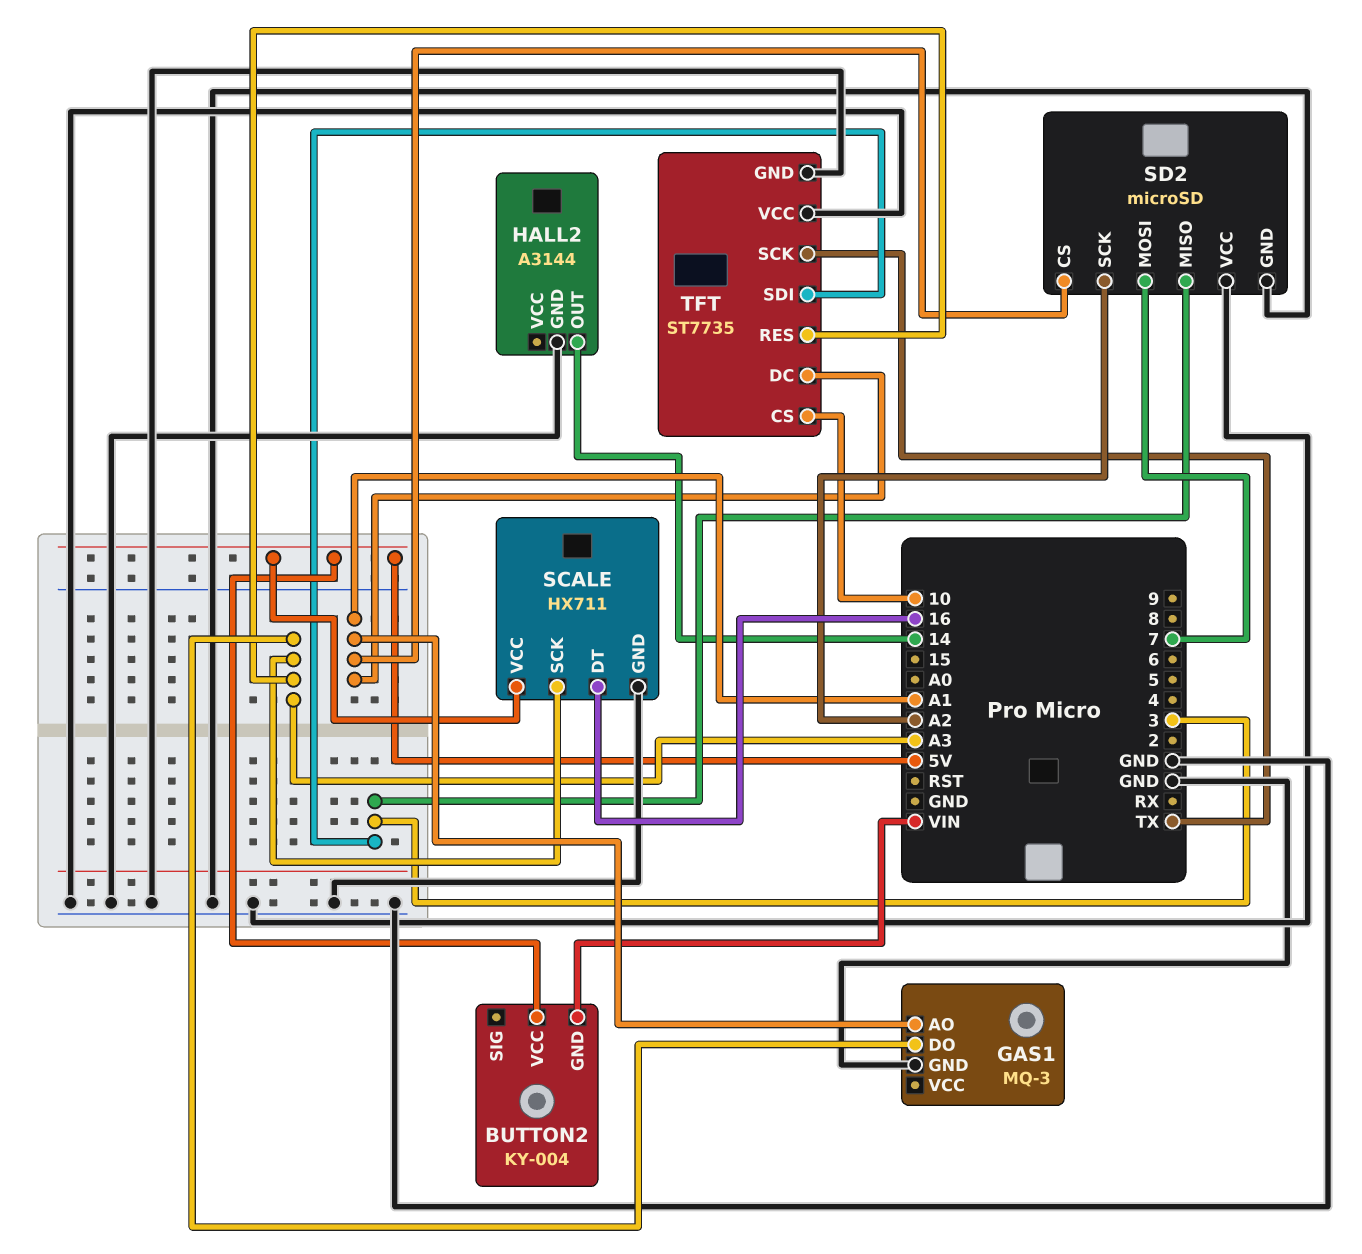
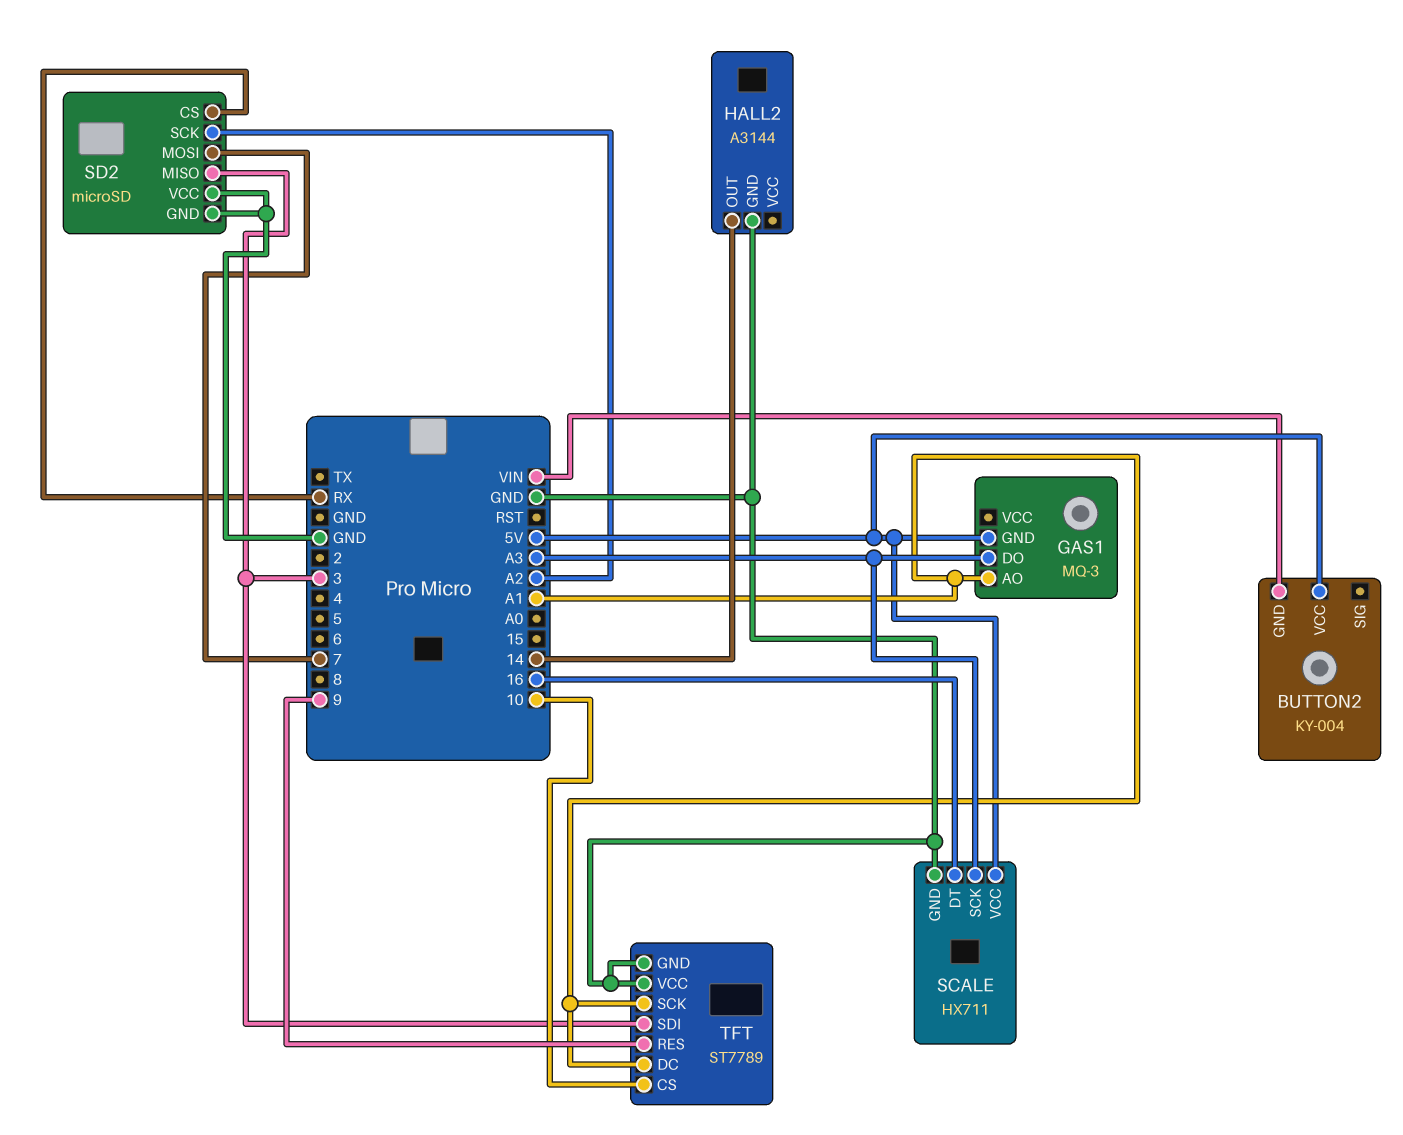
GAS1 pin GND: GND -> 5V
SD2 pin CS: A1 -> RX
TFT: ST7735 -> ST7789
TFT pin RES: A3 -> 9
TFT pin SCK: TX -> A1

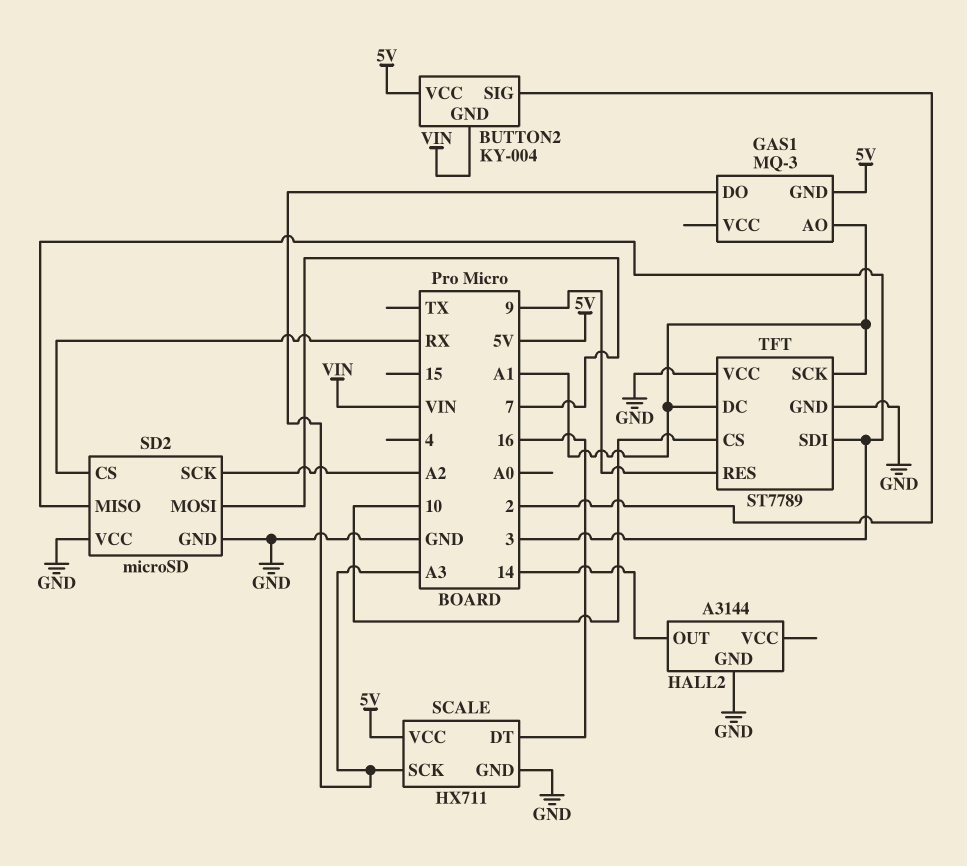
BUTTON2 pin SIG: none -> 2

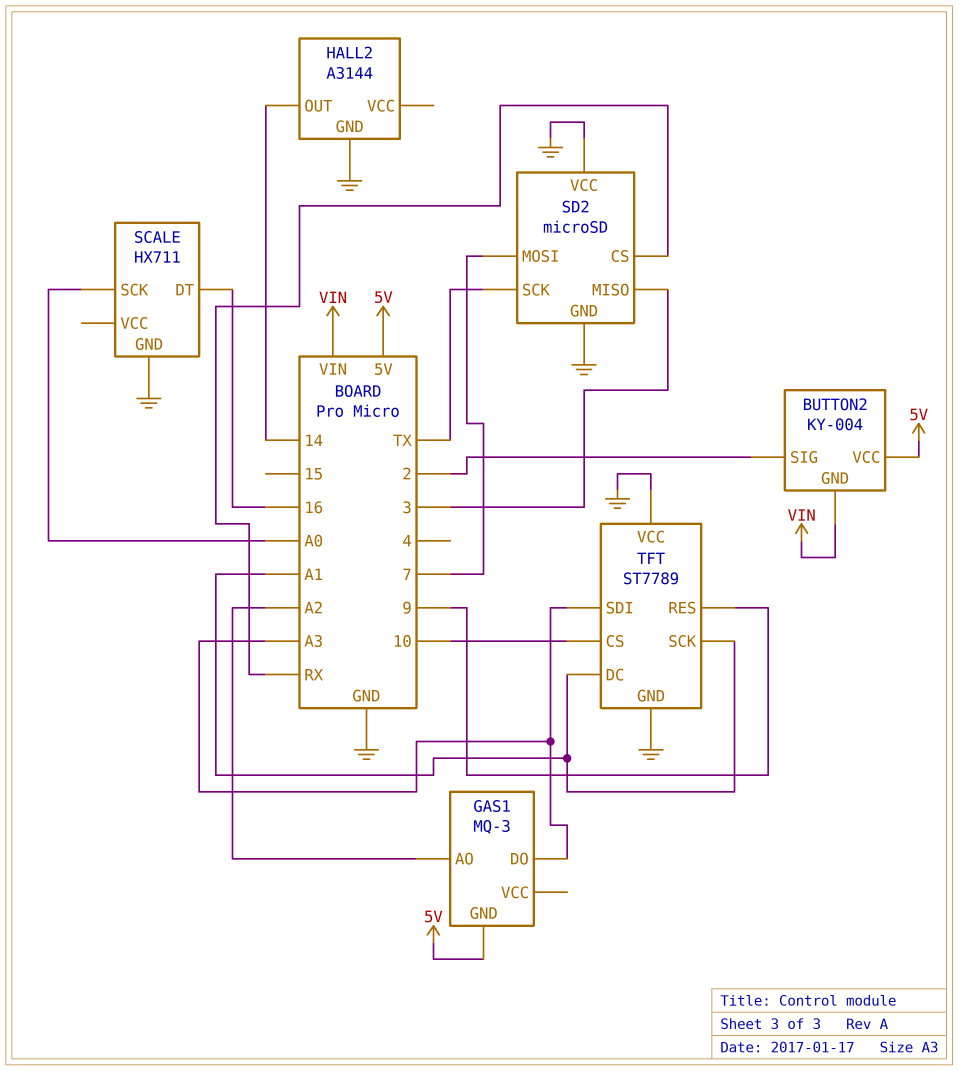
GAS1 pin AO: A1 -> A2
SCALE pin SCK: A3 -> A0
SCALE pin VCC: 5V -> none
SD2 pin SCK: A2 -> TX
TFT pin SDI: 3 -> A3

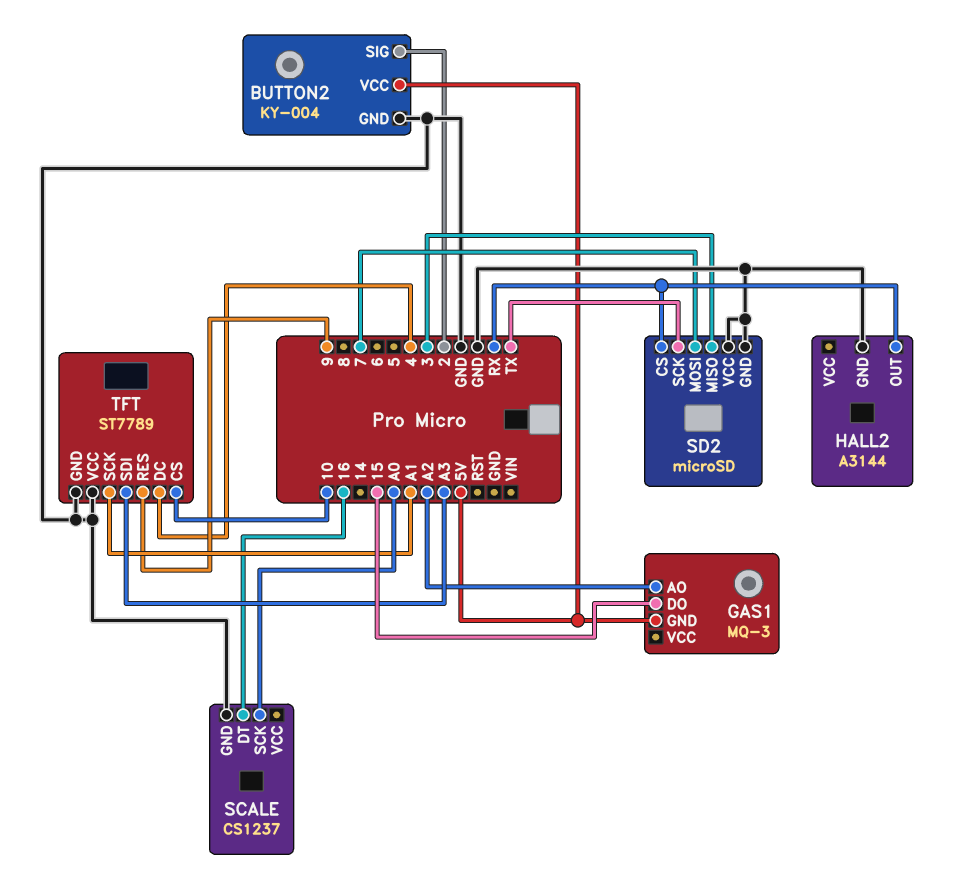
BUTTON2 pin GND: VIN -> GND
GAS1 pin DO: A3 -> 15
HALL2 pin OUT: 14 -> RX
SCALE: HX711 -> CS1237
TFT pin DC: A1 -> 4

